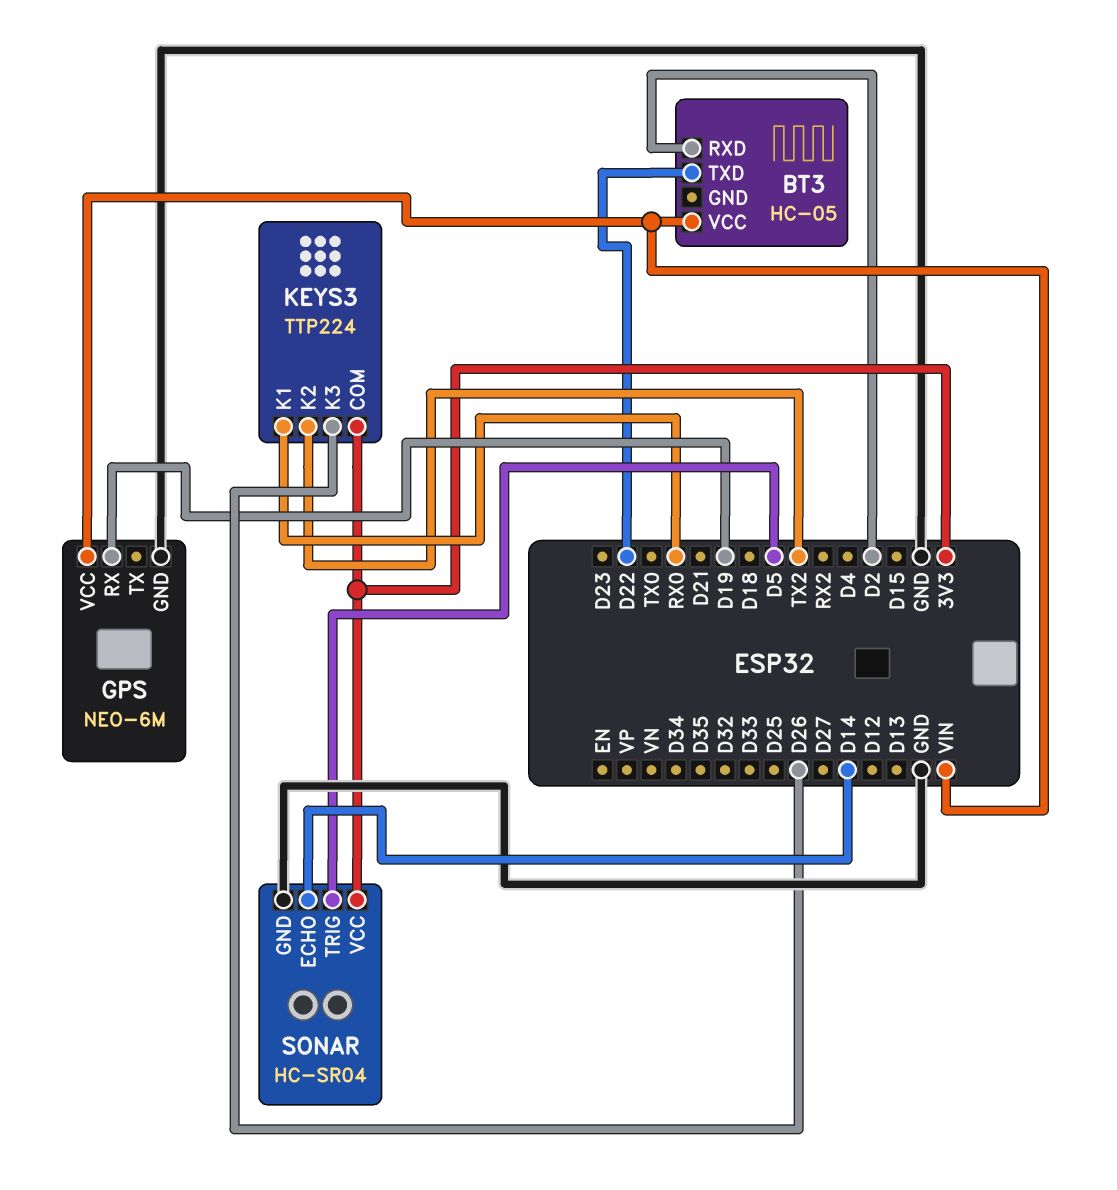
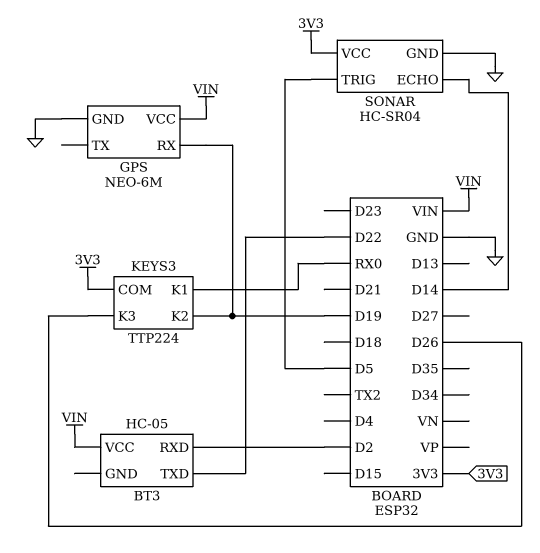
KEYS3 pin K2: TX2 -> D19

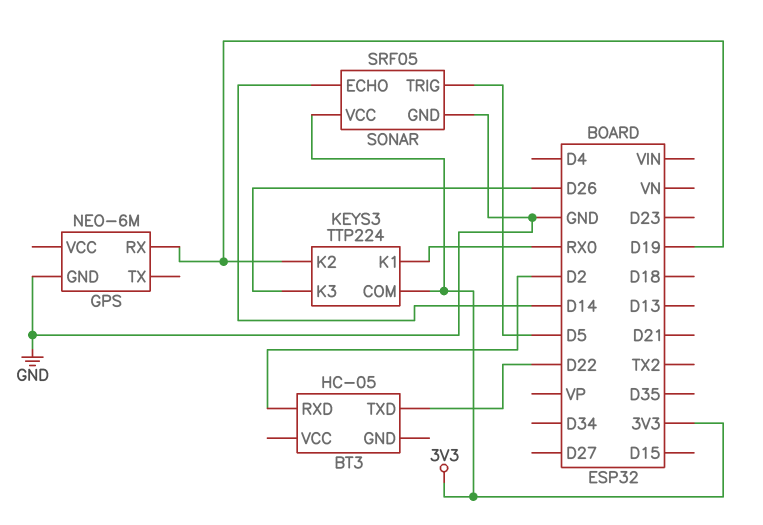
BT3 pin VCC: VIN -> none
GPS pin VCC: VIN -> none
SONAR: HC-SR04 -> SRF05

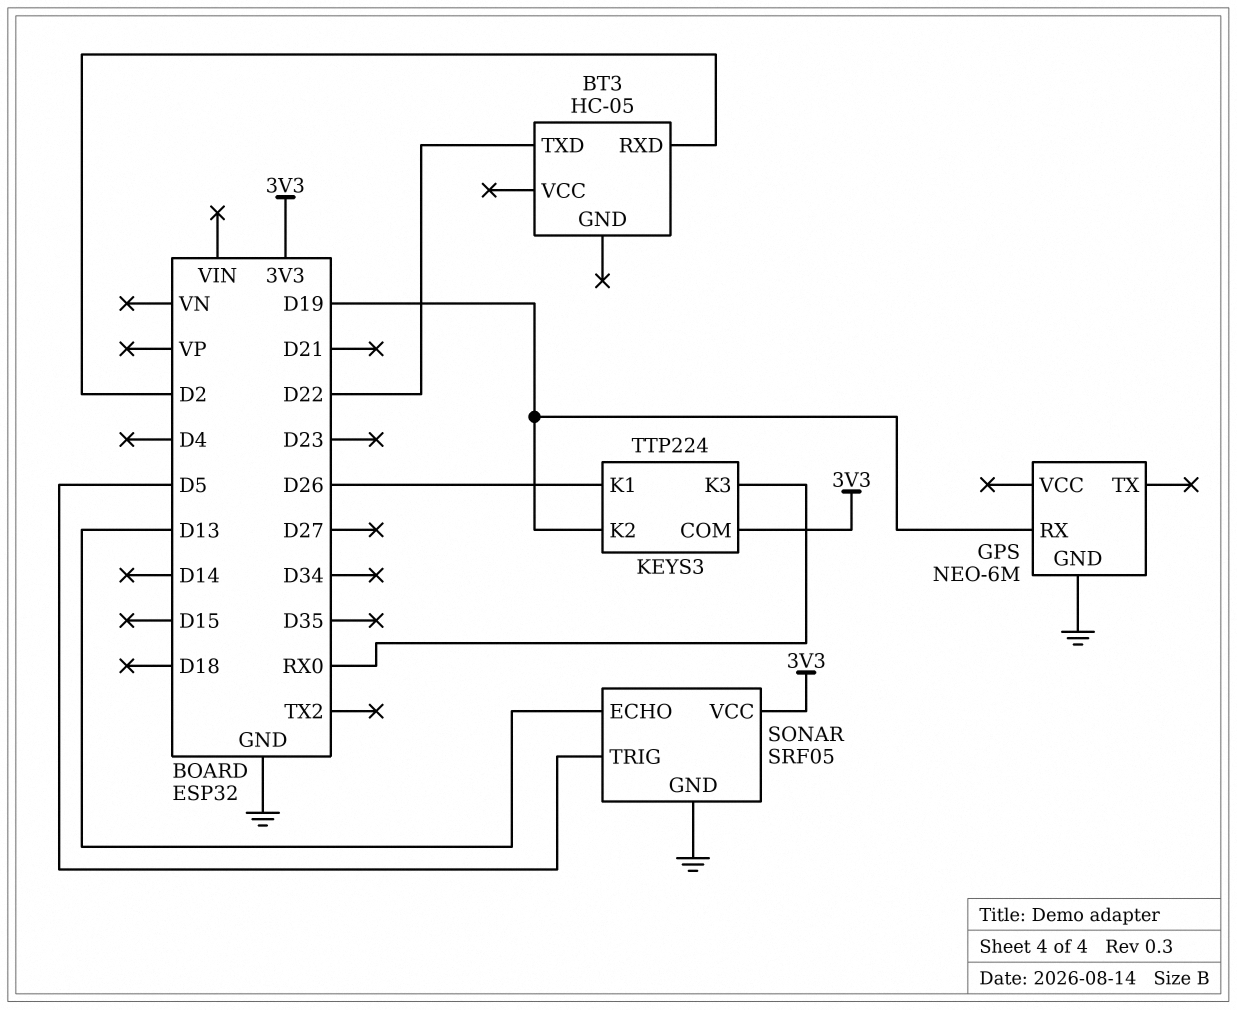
KEYS3 pin K1: RX0 -> D26
KEYS3 pin K3: D26 -> RX0
SONAR pin ECHO: D14 -> D13

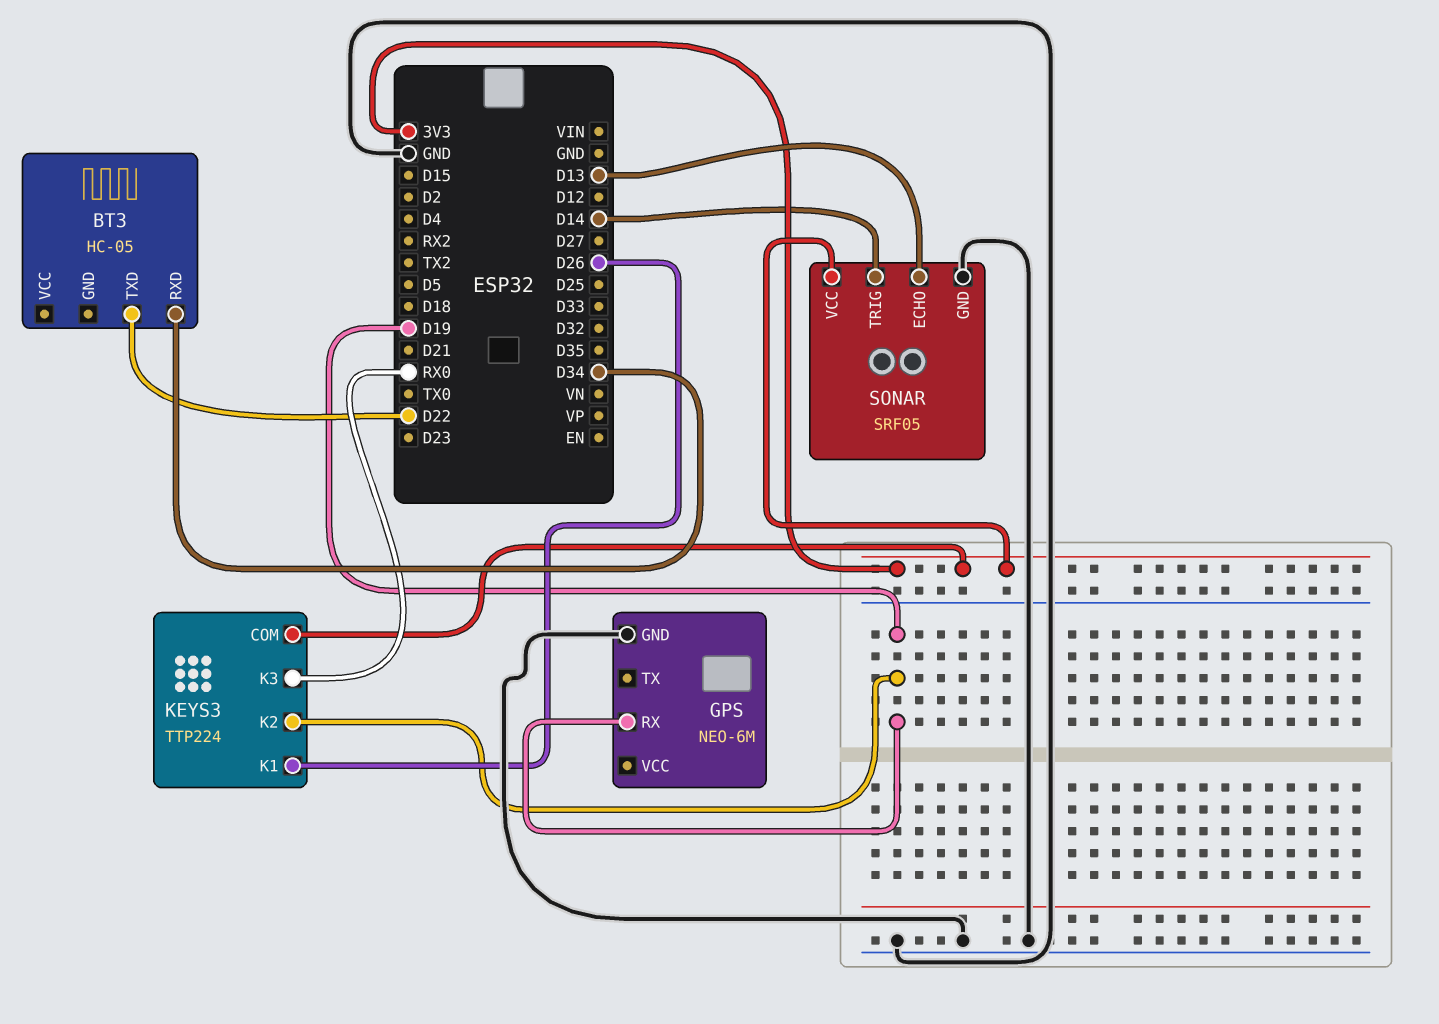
BT3 pin RXD: D2 -> D34
SONAR pin TRIG: D5 -> D14

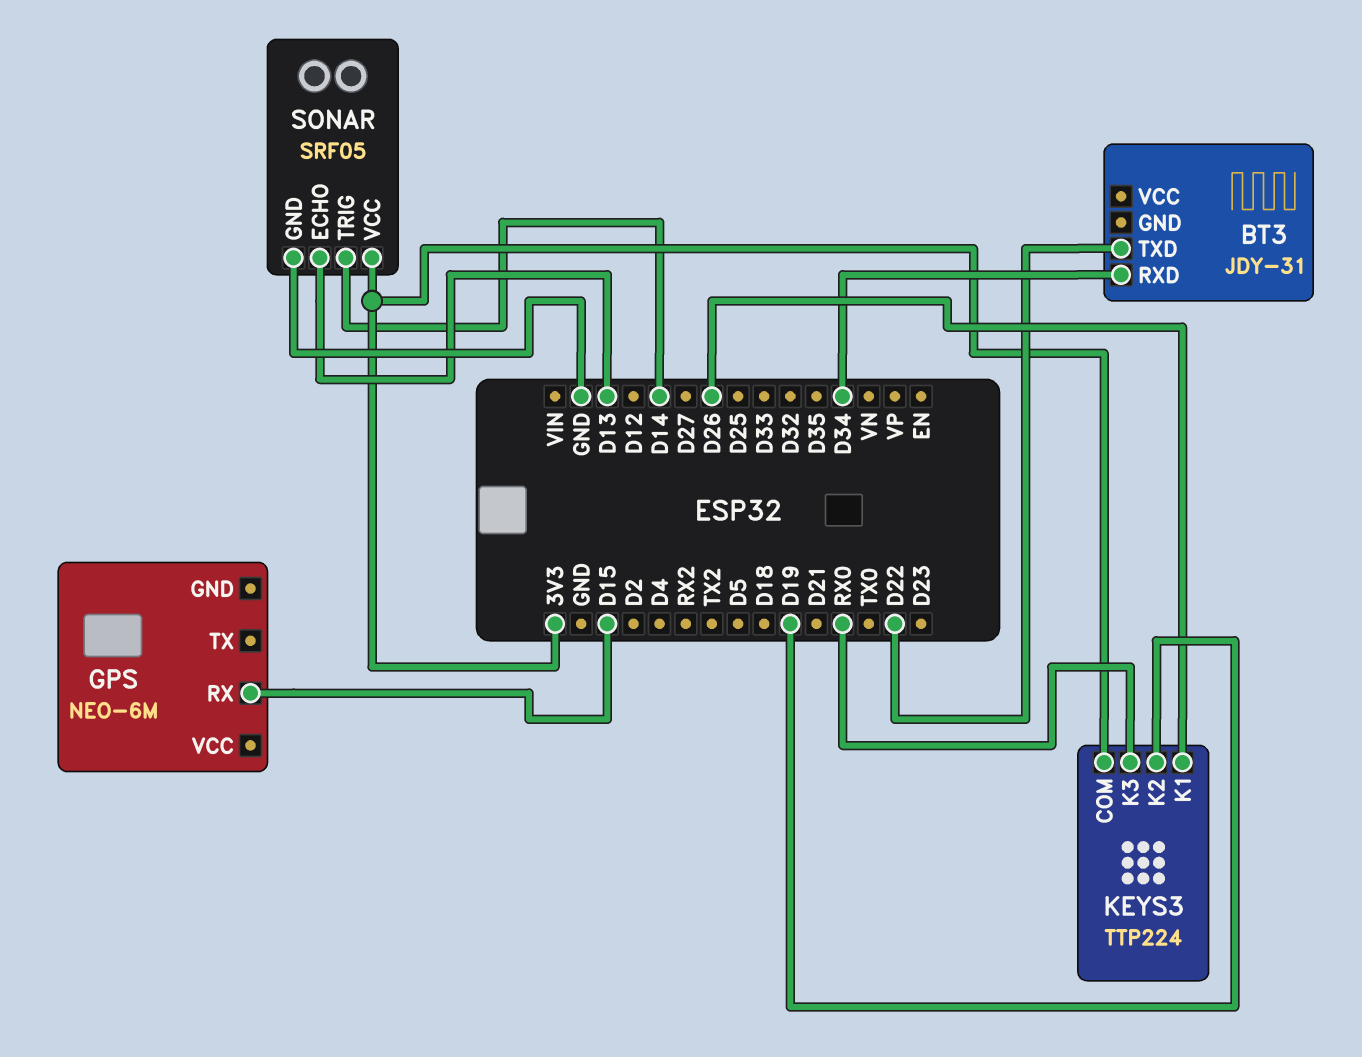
BT3: HC-05 -> JDY-31
GPS pin GND: GND -> none
GPS pin RX: D19 -> D15

